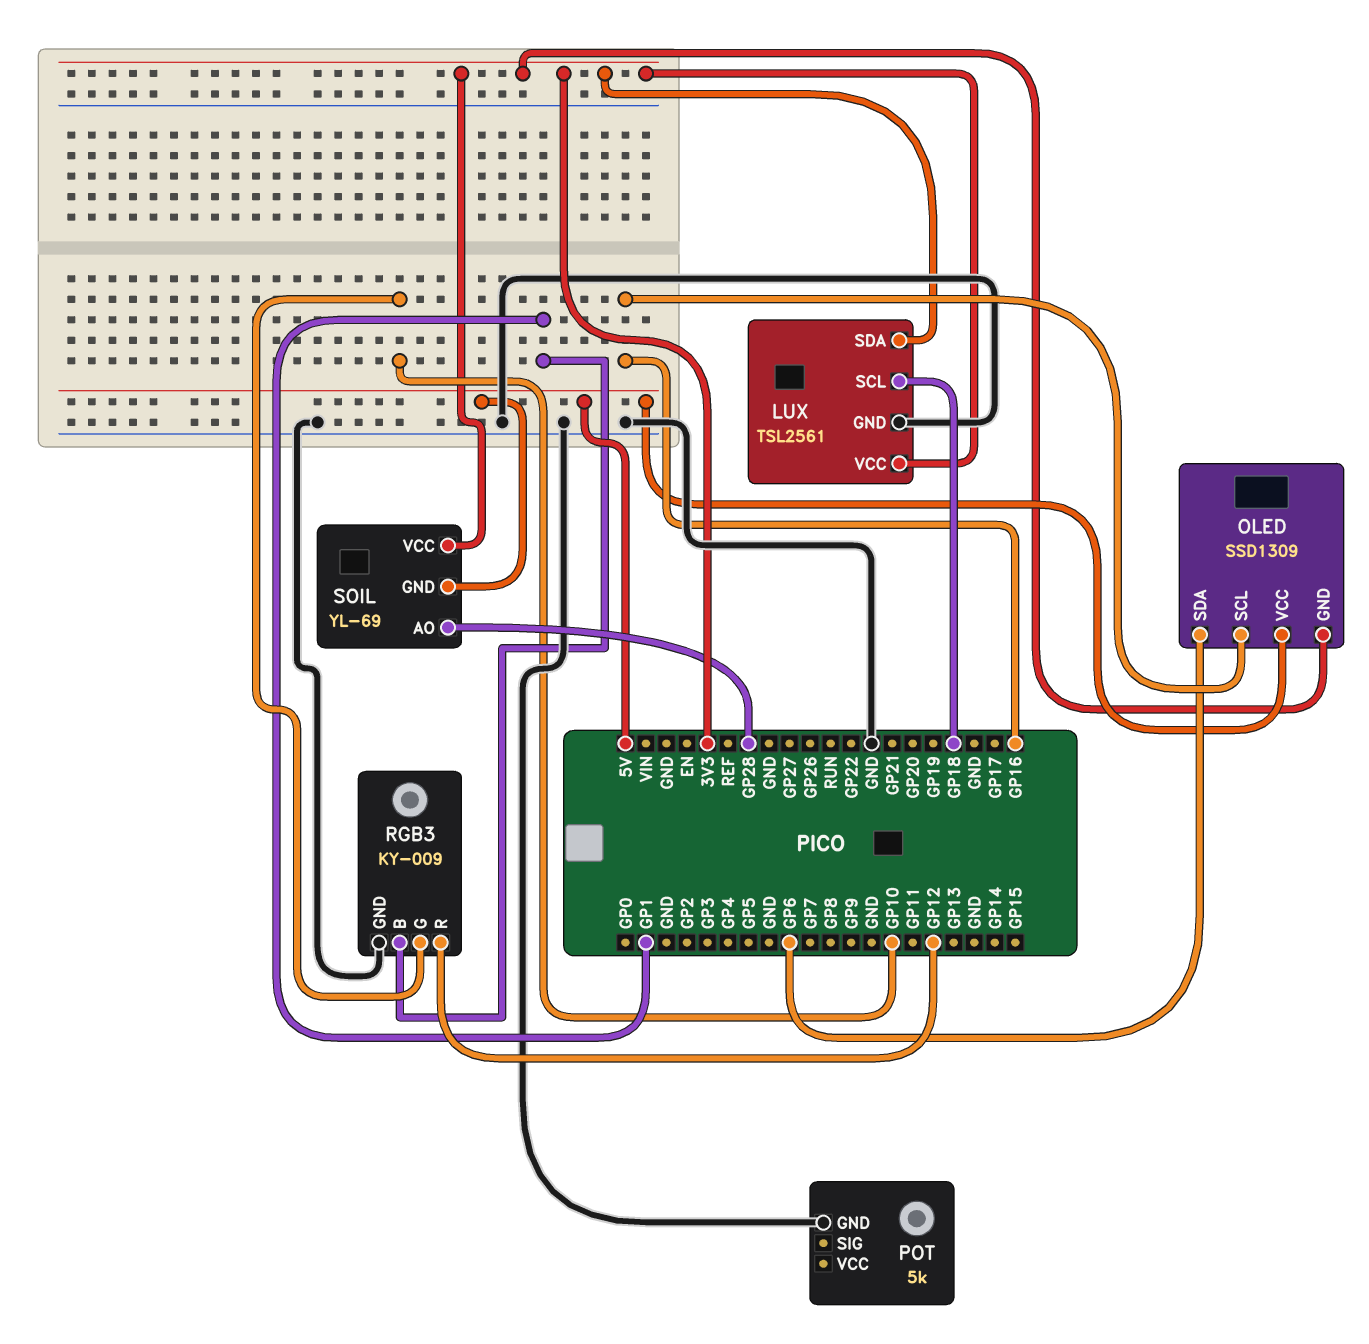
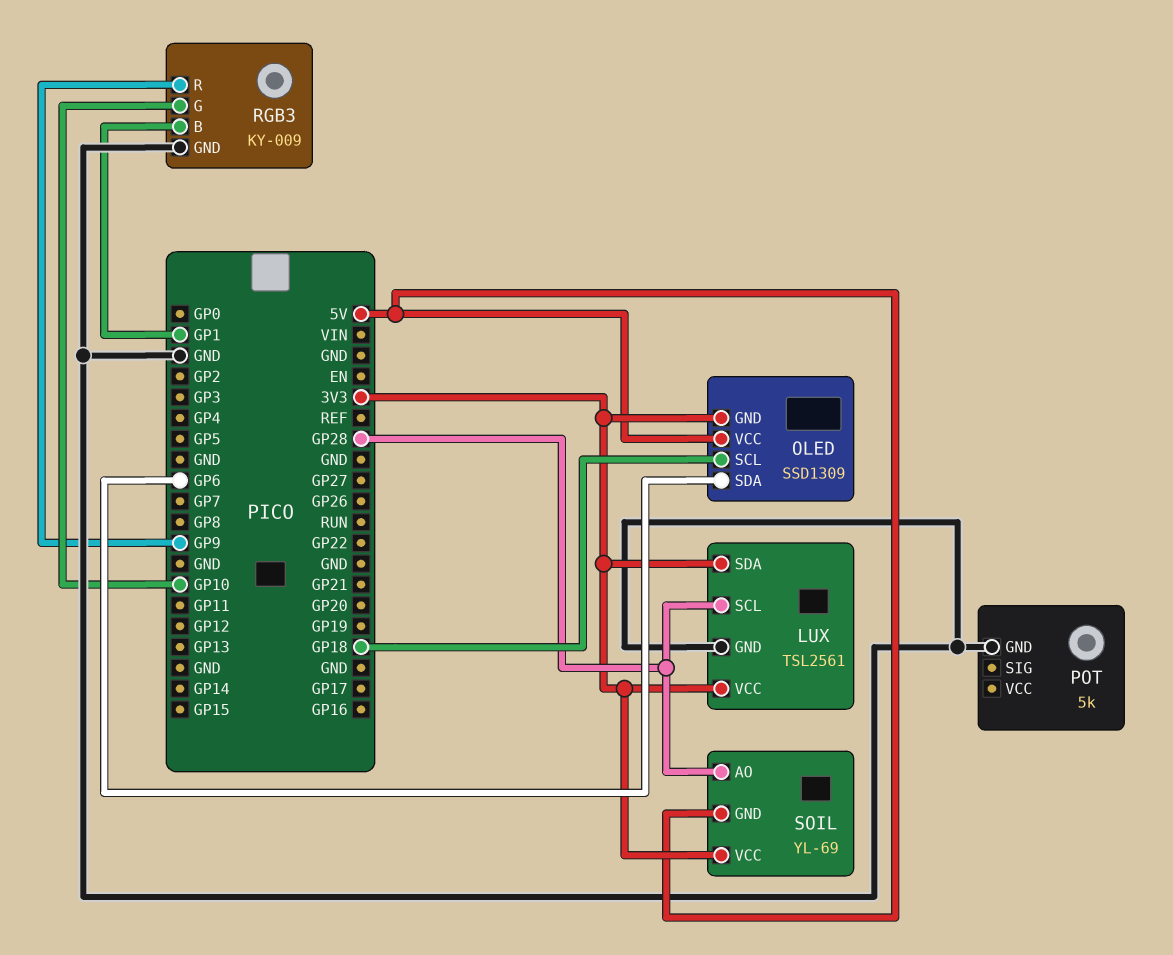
LUX pin SCL: GP18 -> GP28
OLED pin SCL: GP16 -> GP18
RGB3 pin R: GP12 -> GP9

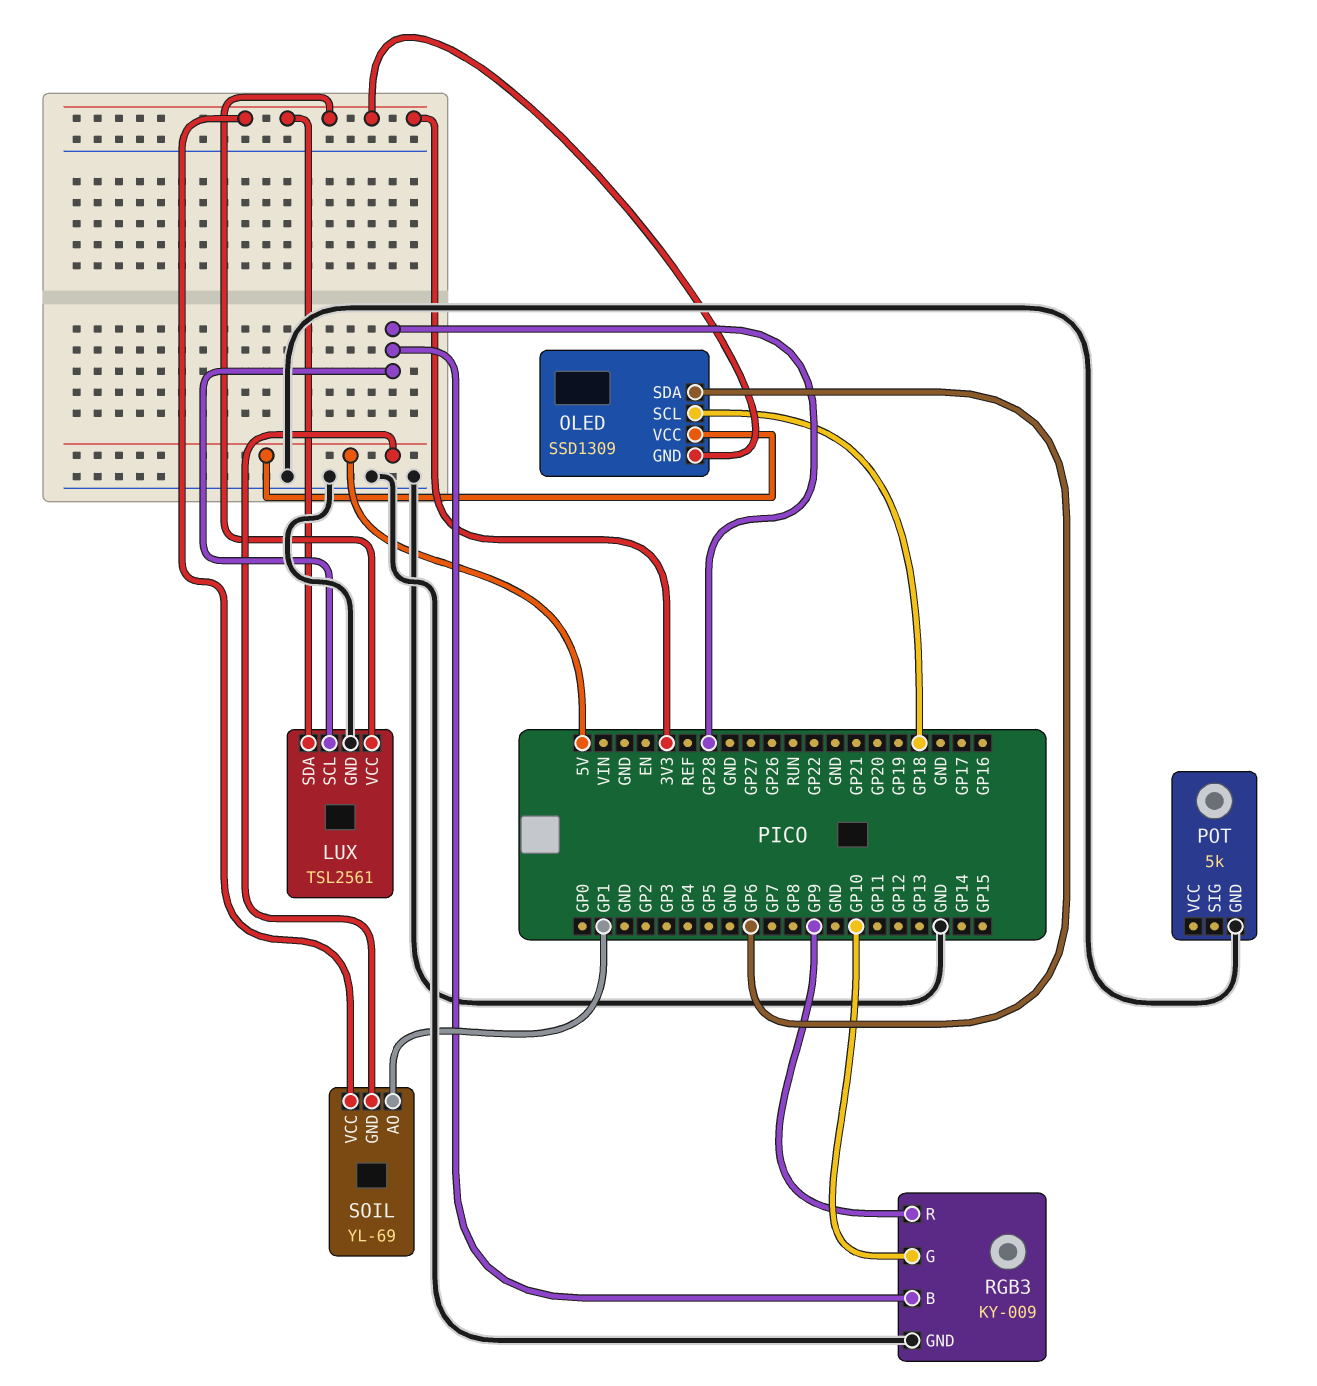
RGB3 pin B: GP1 -> GP28
SOIL pin AO: GP28 -> GP1

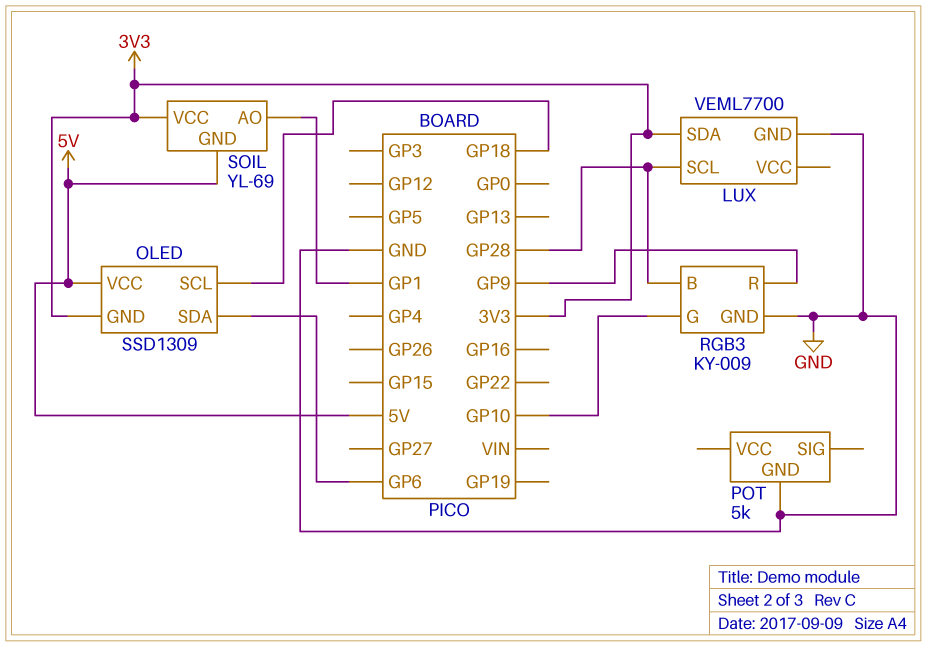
LUX: TSL2561 -> VEML7700
LUX pin VCC: 3V3 -> none

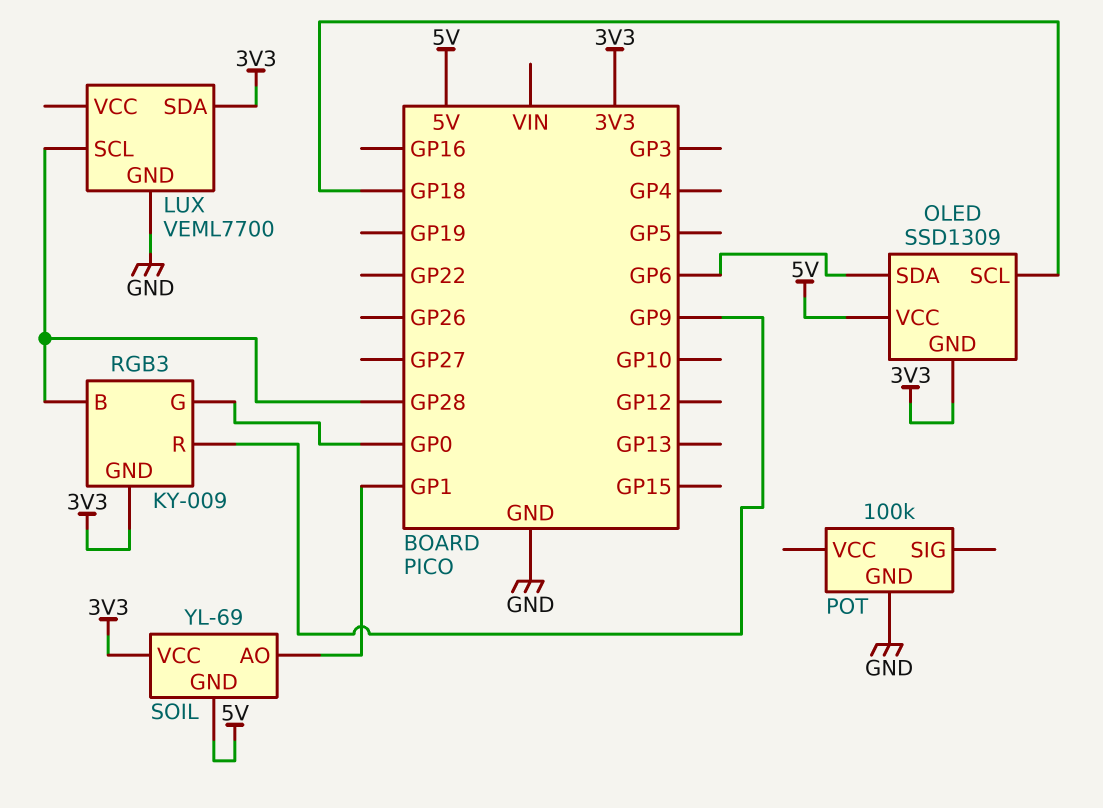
POT: 5k -> 100k
RGB3 pin G: GP10 -> GP0
RGB3 pin GND: GND -> 3V3

